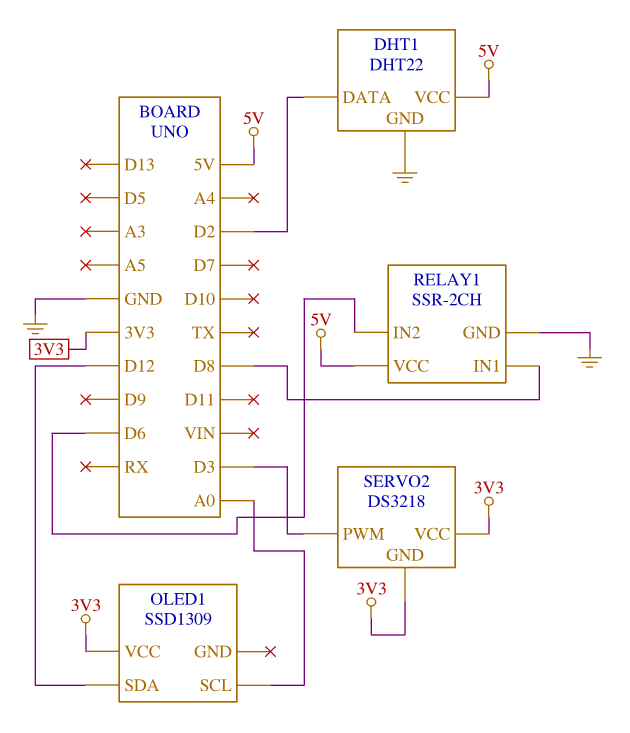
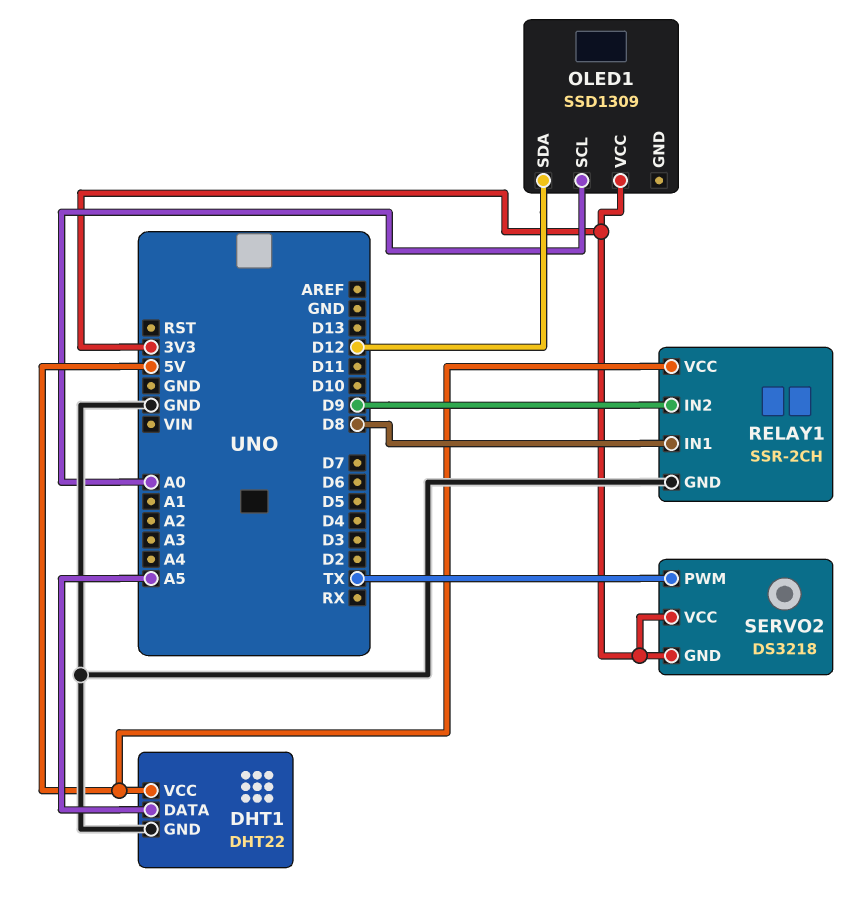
DHT1 pin DATA: D2 -> A5
RELAY1 pin IN2: D6 -> D9
SERVO2 pin PWM: D3 -> TX

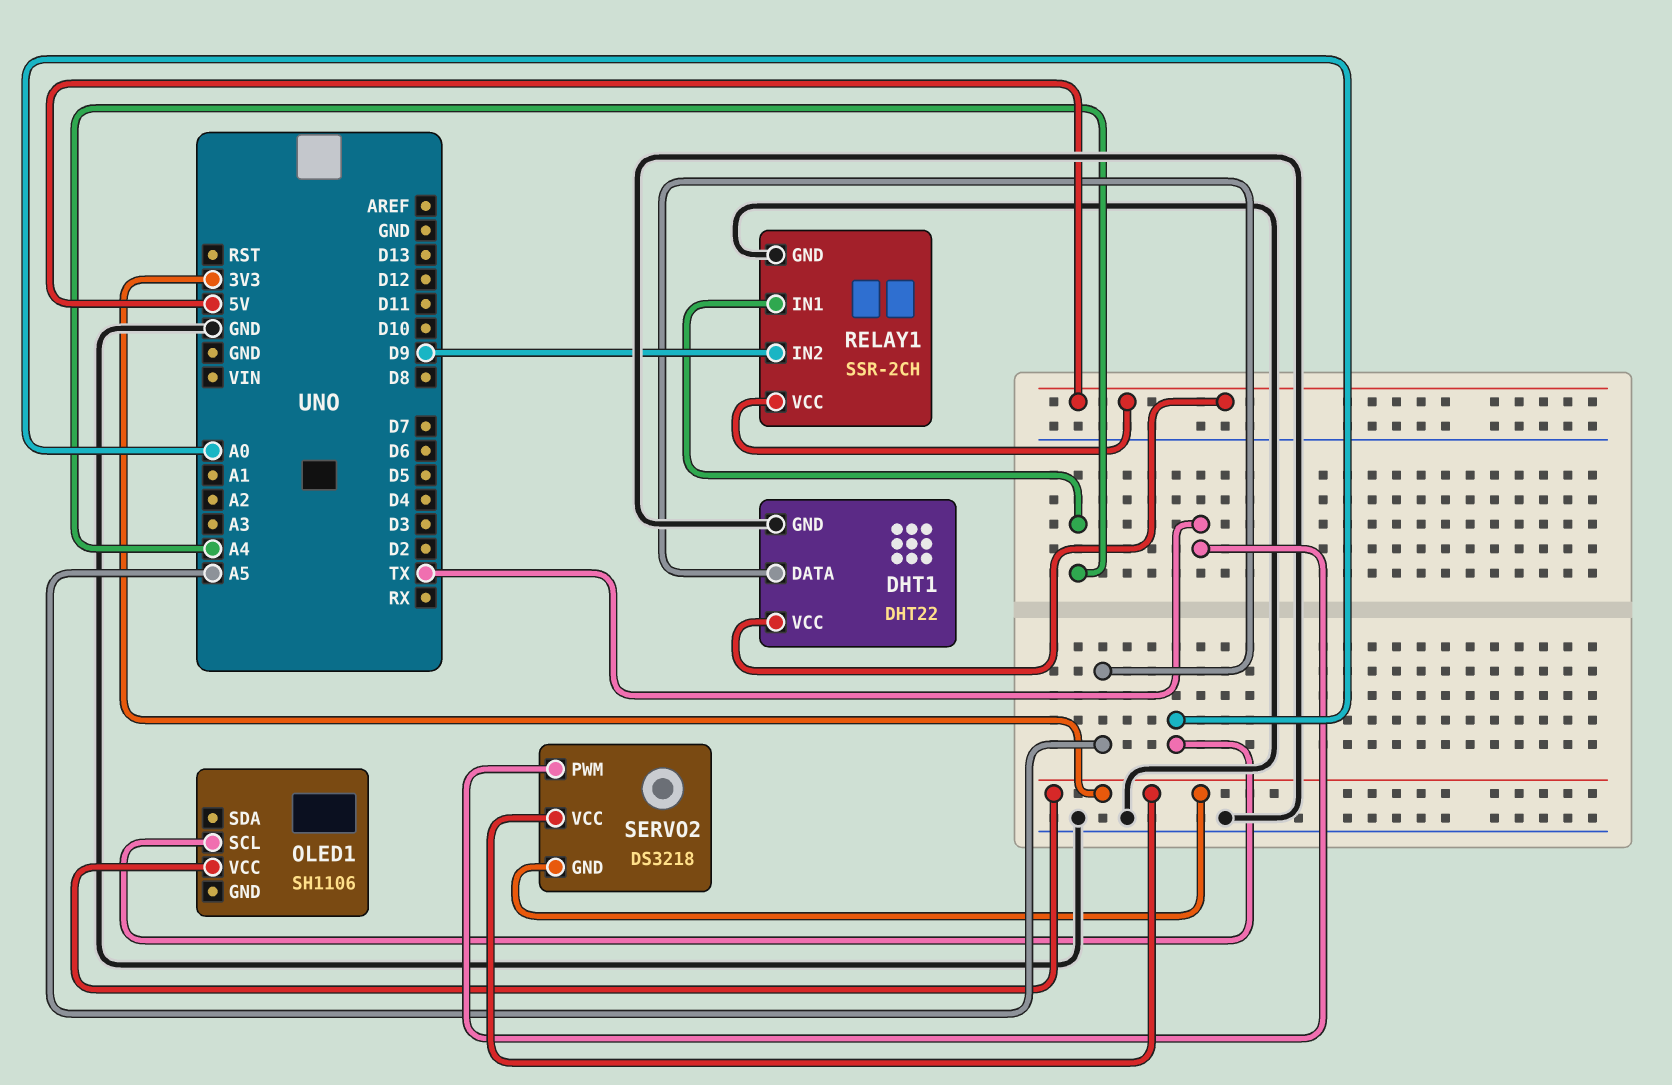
OLED1: SSD1309 -> SH1106
OLED1 pin SDA: D12 -> none
RELAY1 pin IN1: D8 -> A4

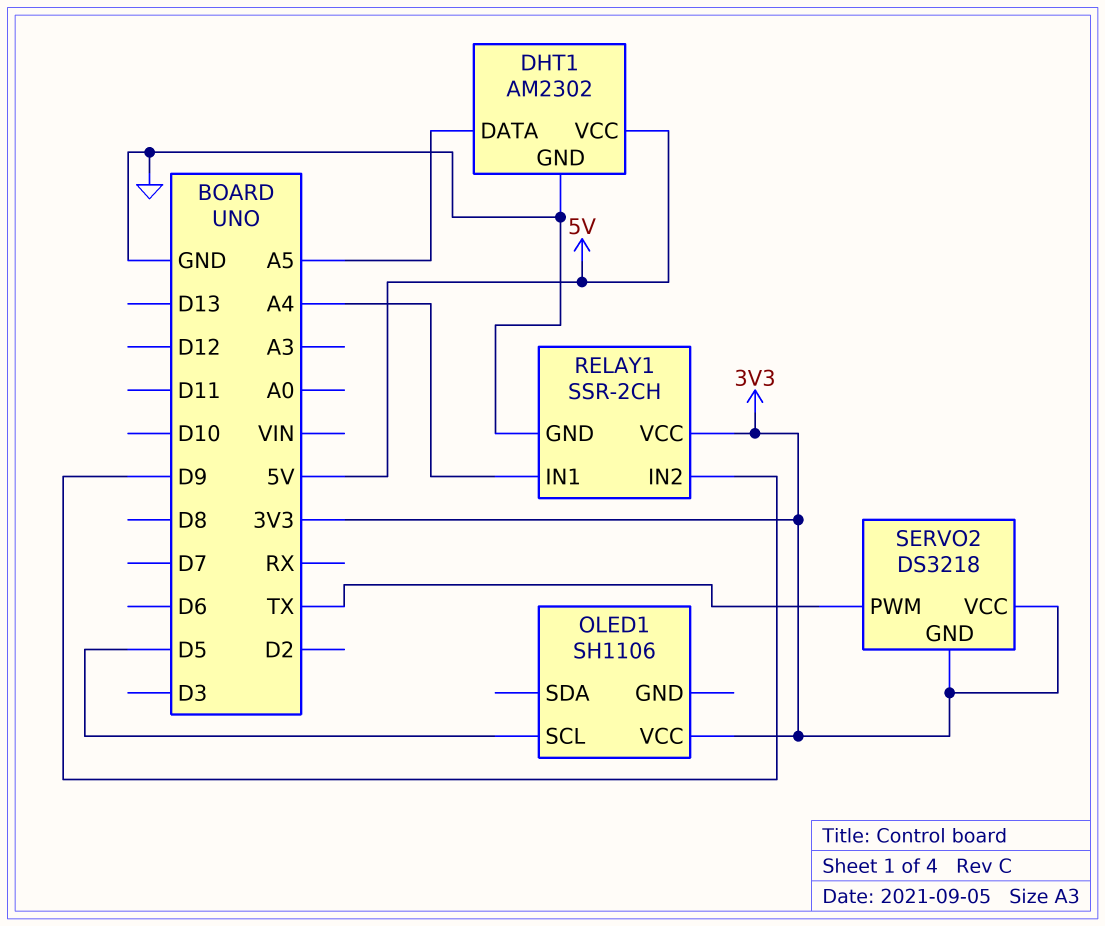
DHT1: DHT22 -> AM2302
OLED1 pin SCL: A0 -> D5
RELAY1 pin VCC: 5V -> 3V3

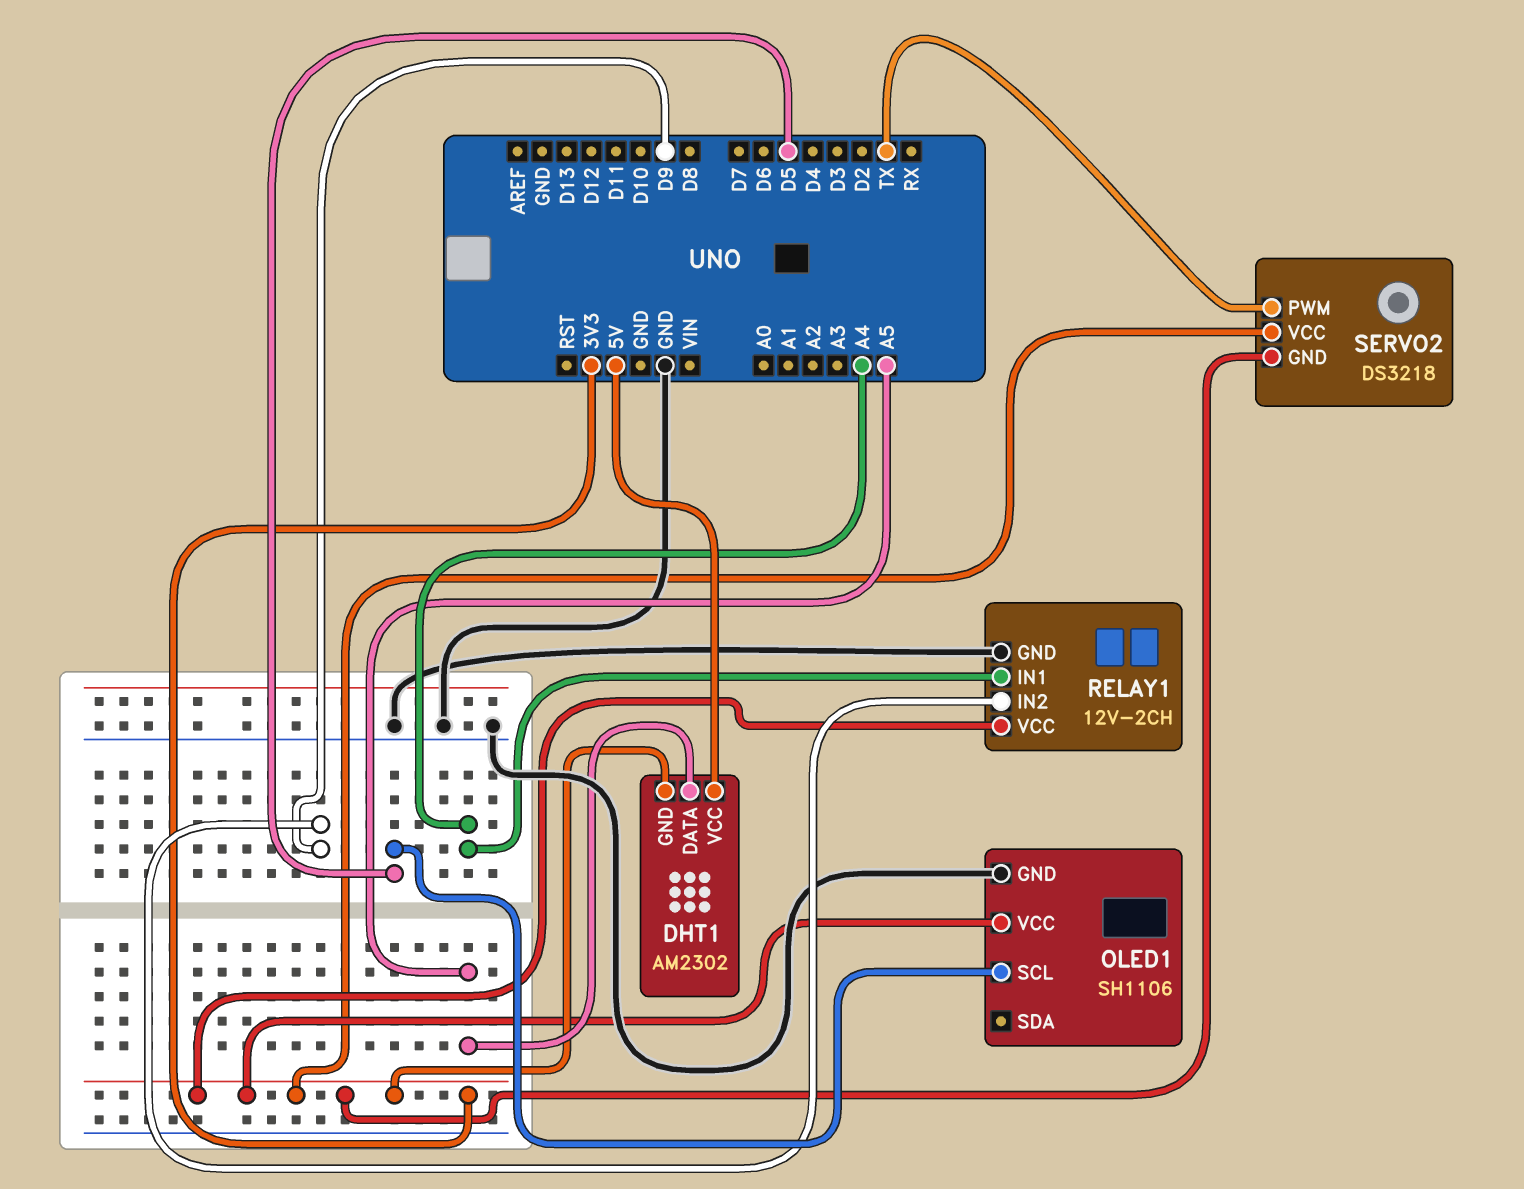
DHT1 pin GND: GND -> 3V3
OLED1 pin GND: none -> GND
RELAY1: SSR-2CH -> 12V-2CH

